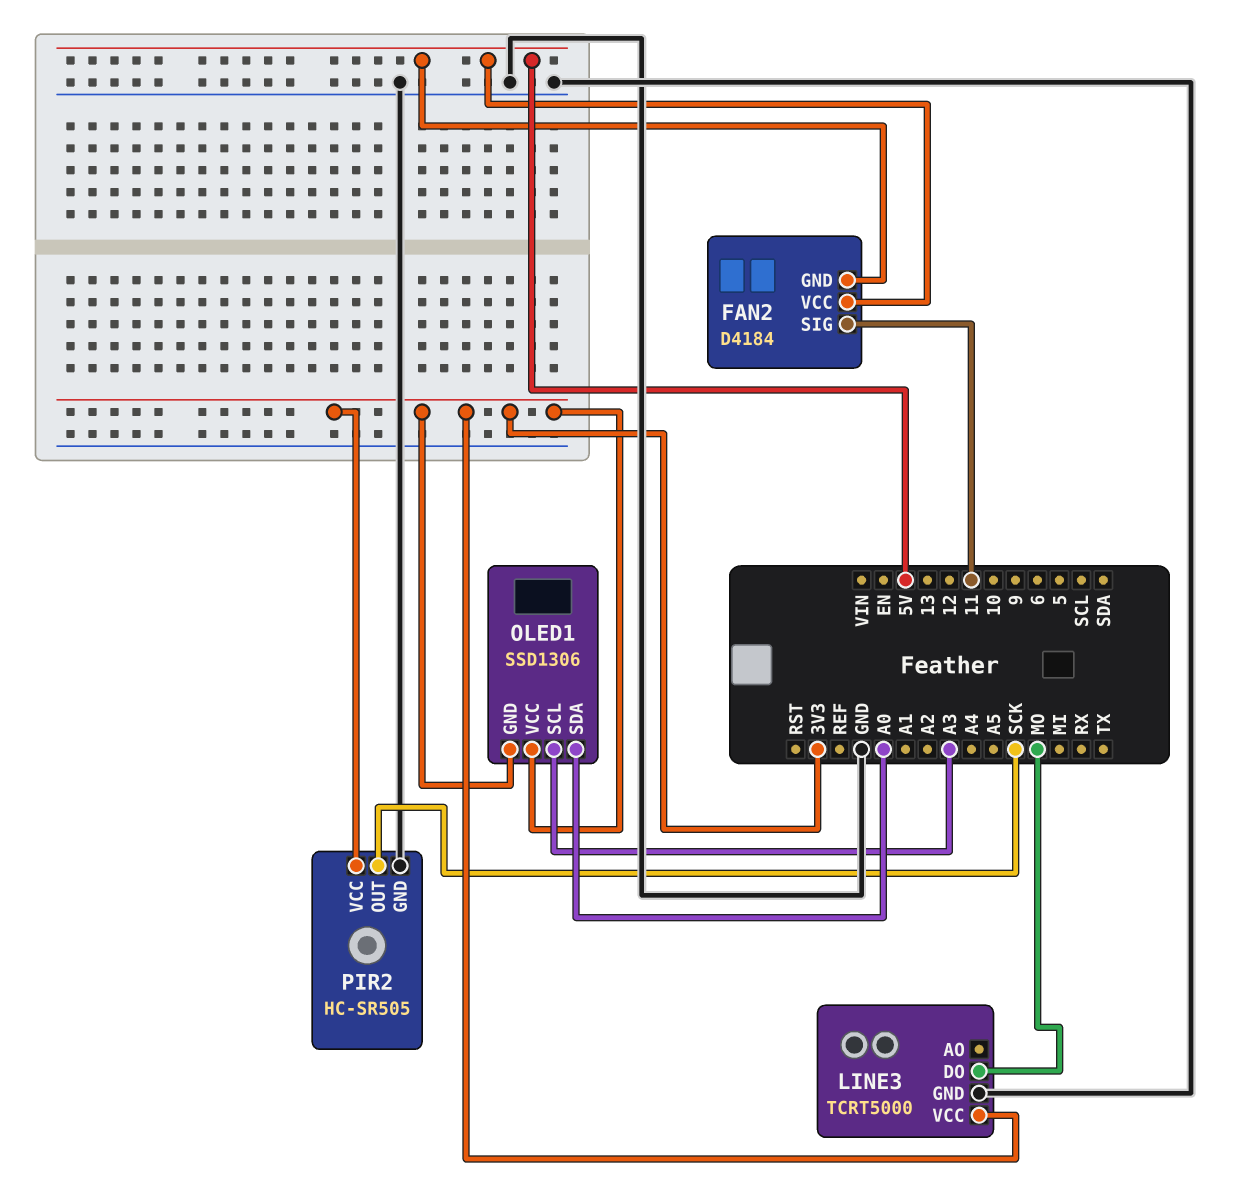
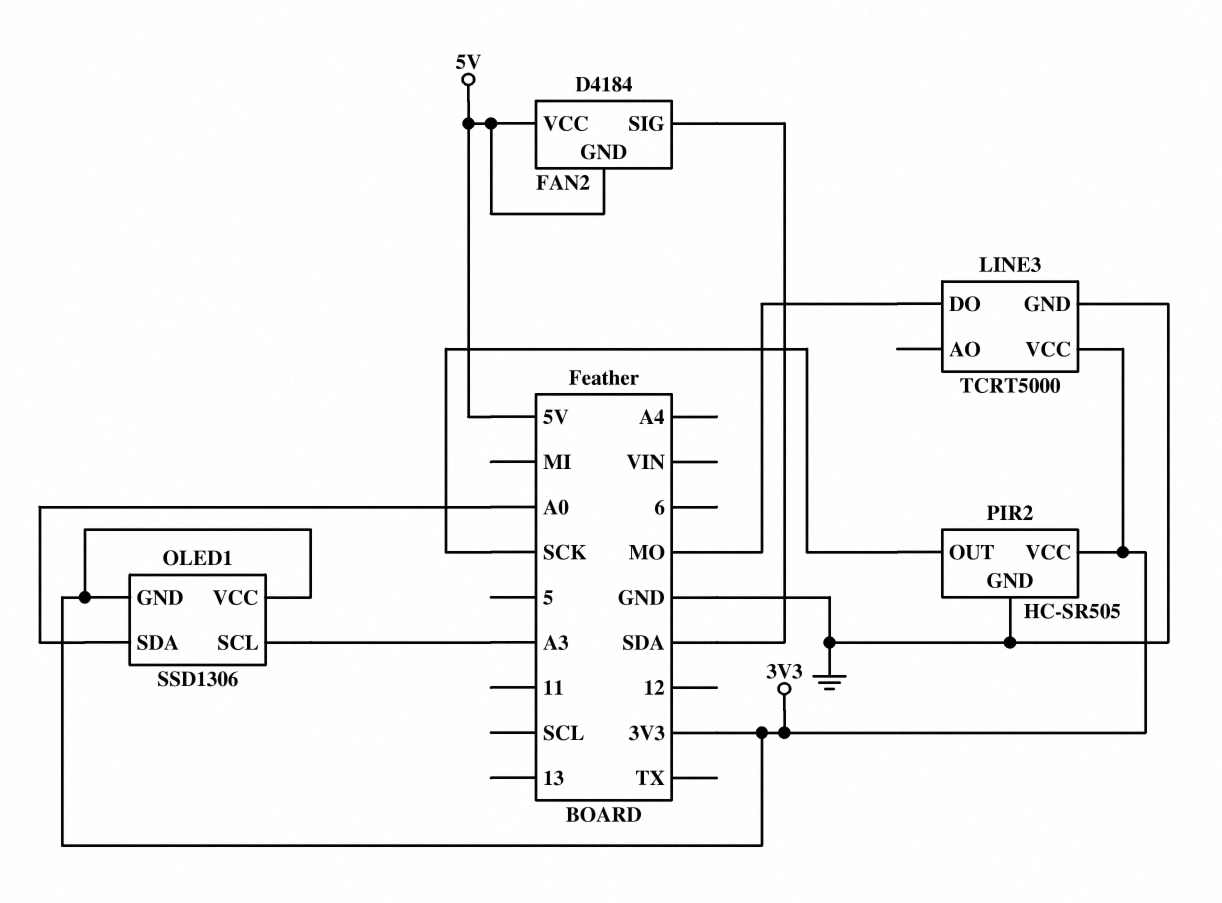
FAN2 pin SIG: 11 -> SDA

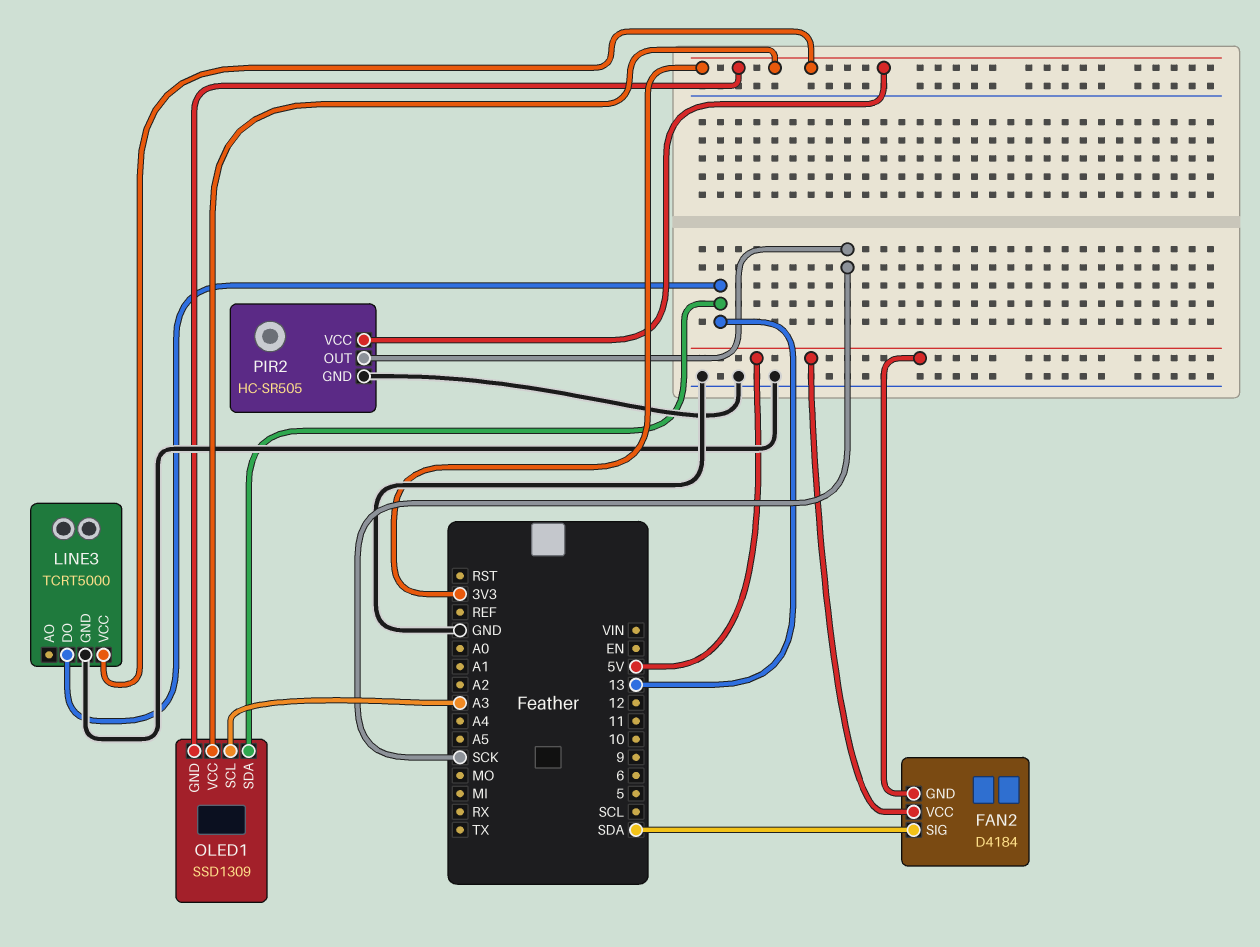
LINE3 pin DO: MO -> 13
OLED1: SSD1306 -> SSD1309
OLED1 pin SDA: A0 -> 13

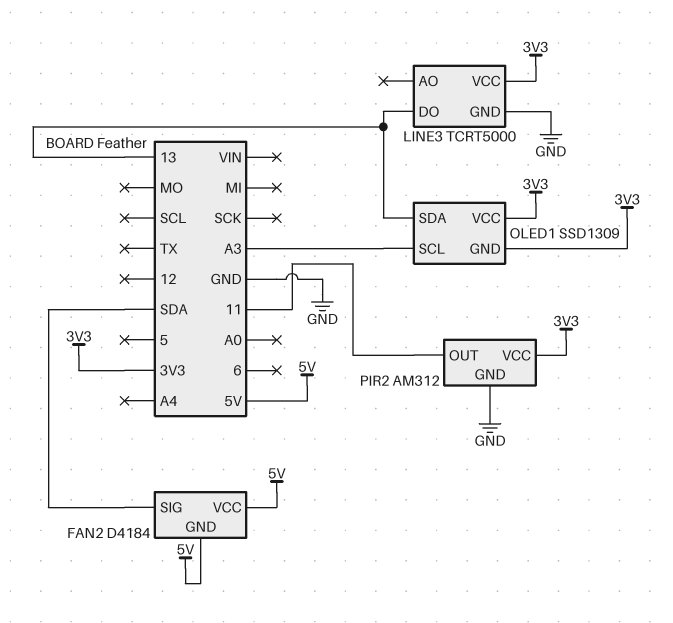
PIR2: HC-SR505 -> AM312
PIR2 pin OUT: SCK -> 11

